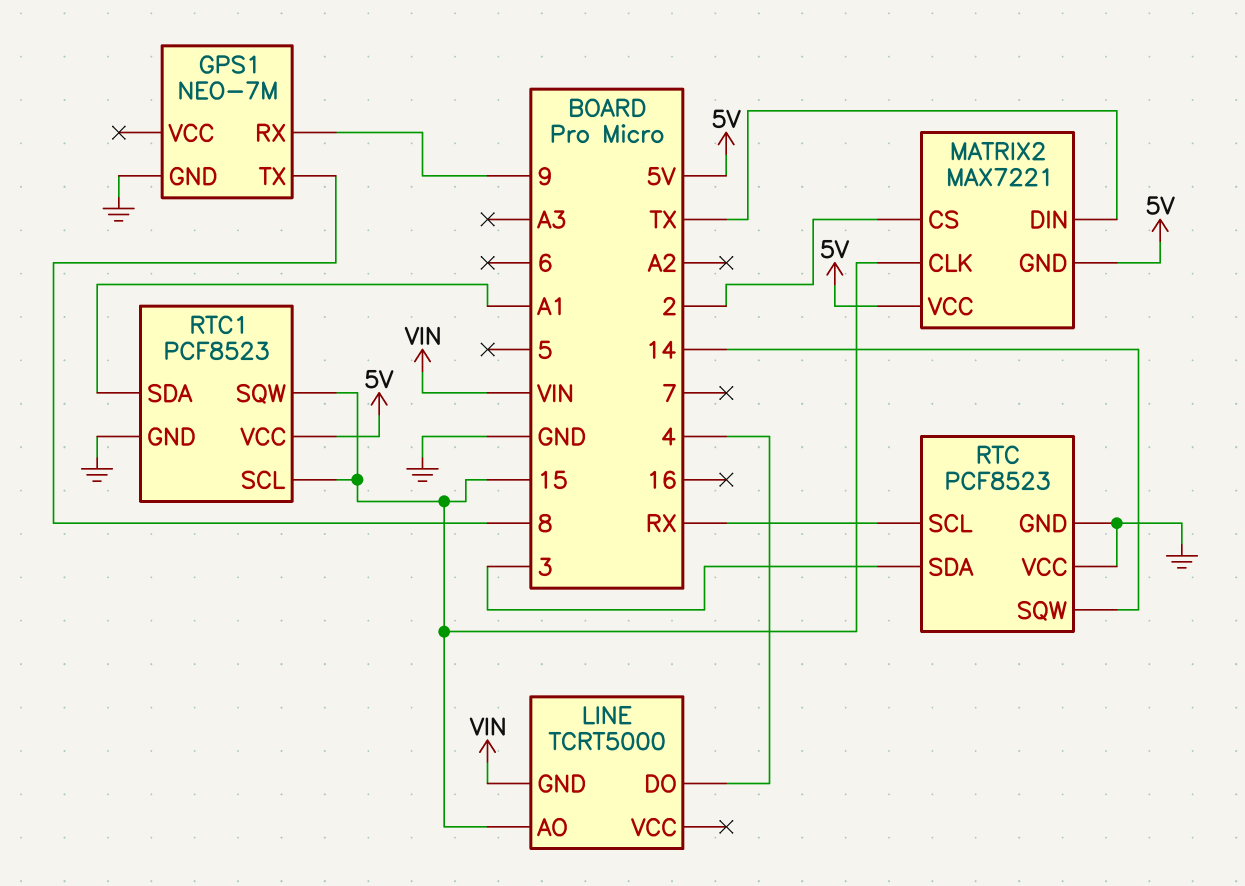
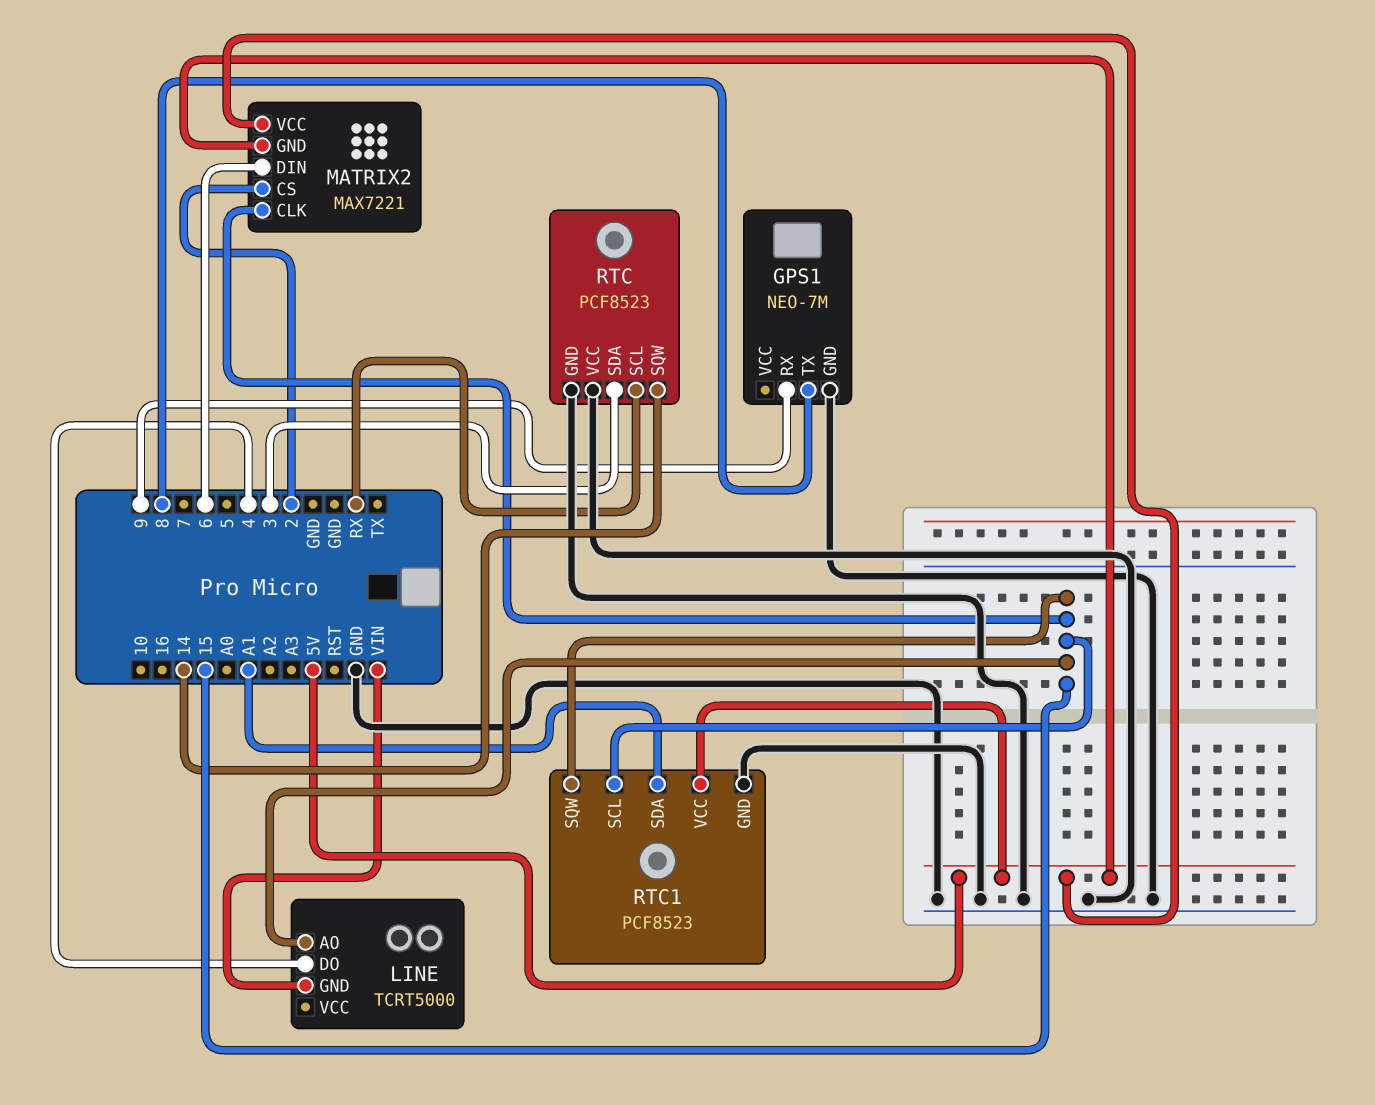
MATRIX2 pin DIN: TX -> 6

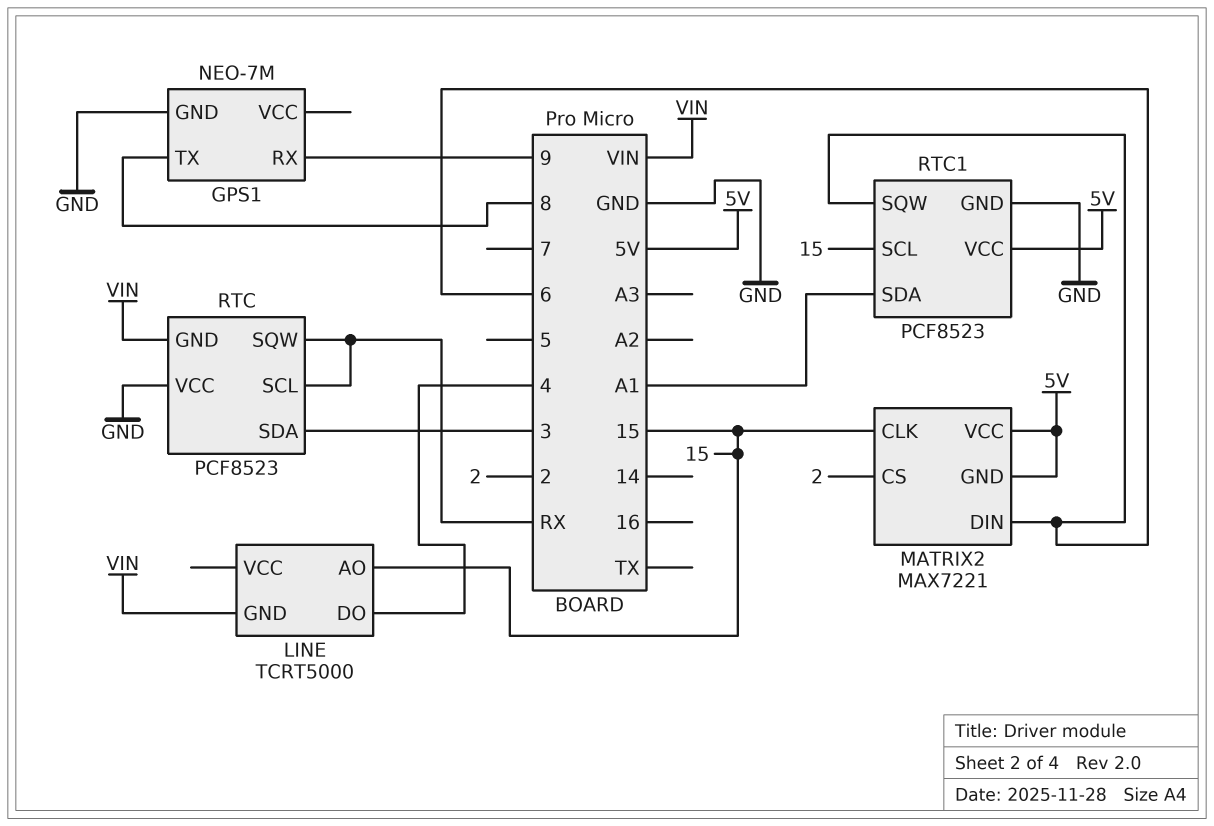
RTC pin GND: GND -> VIN
RTC pin SQW: 14 -> RX
RTC1 pin SQW: 15 -> 6

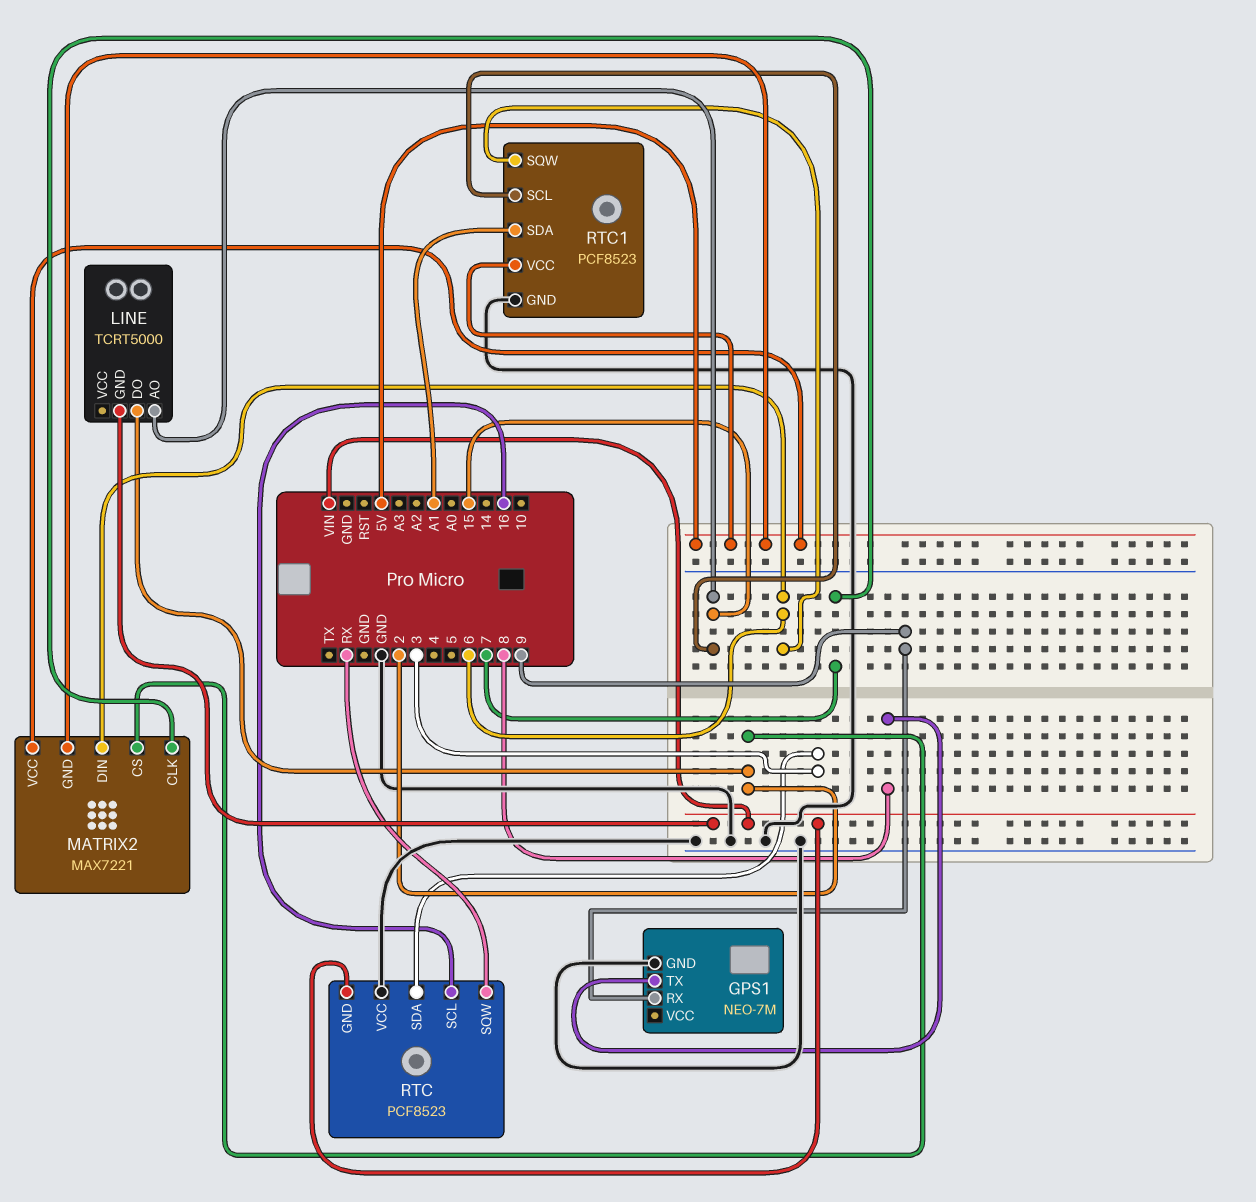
LINE pin DO: 4 -> 2
MATRIX2 pin CLK: 15 -> 7
RTC pin SCL: RX -> 16

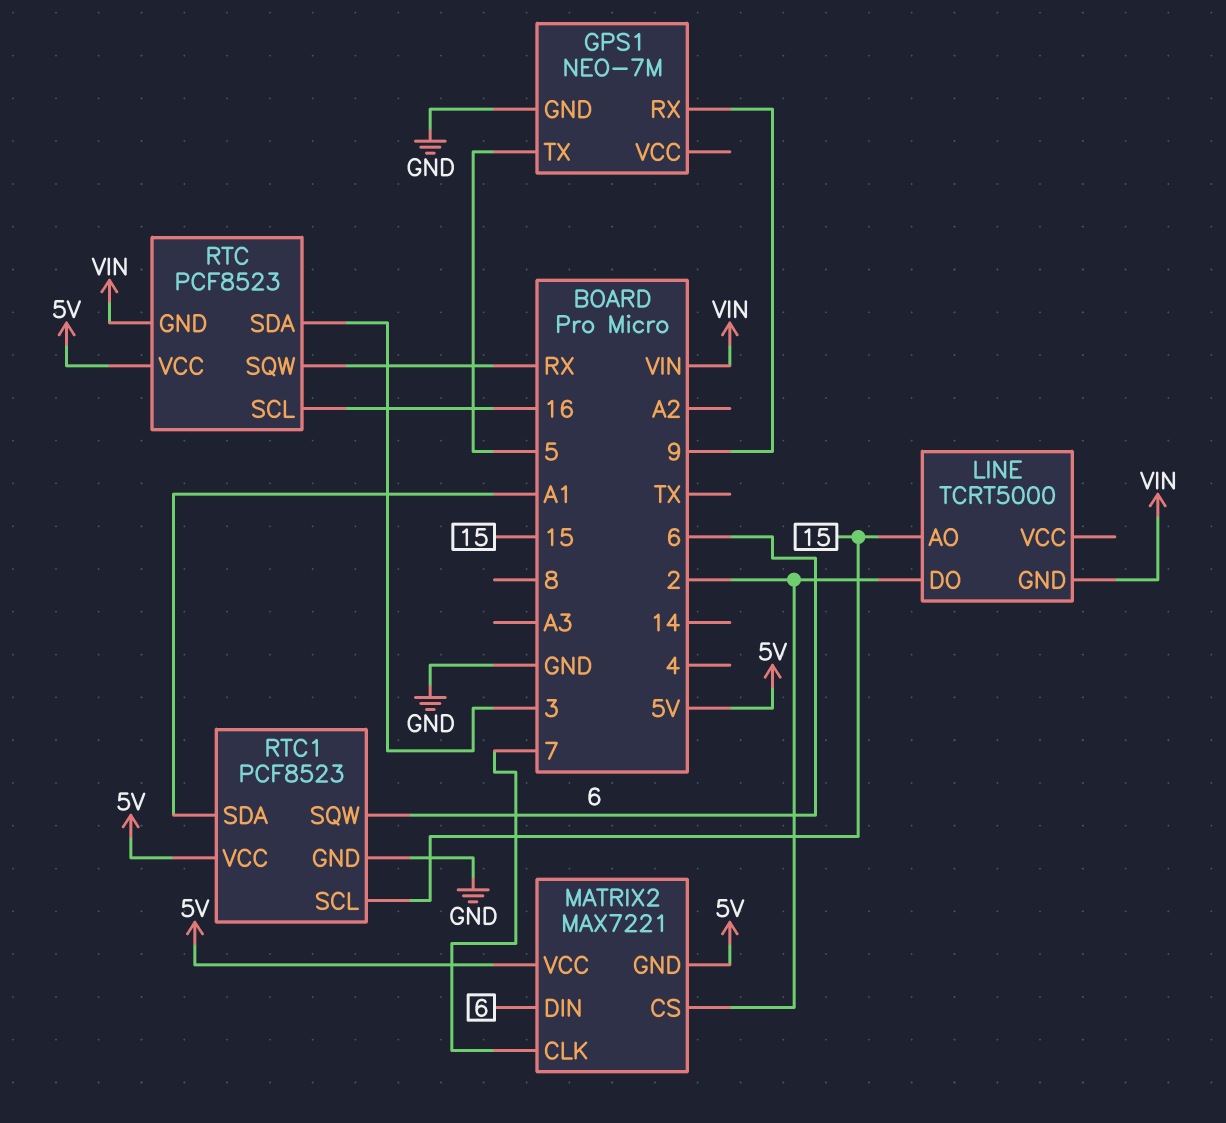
GPS1 pin TX: 8 -> 5
RTC pin VCC: GND -> 5V

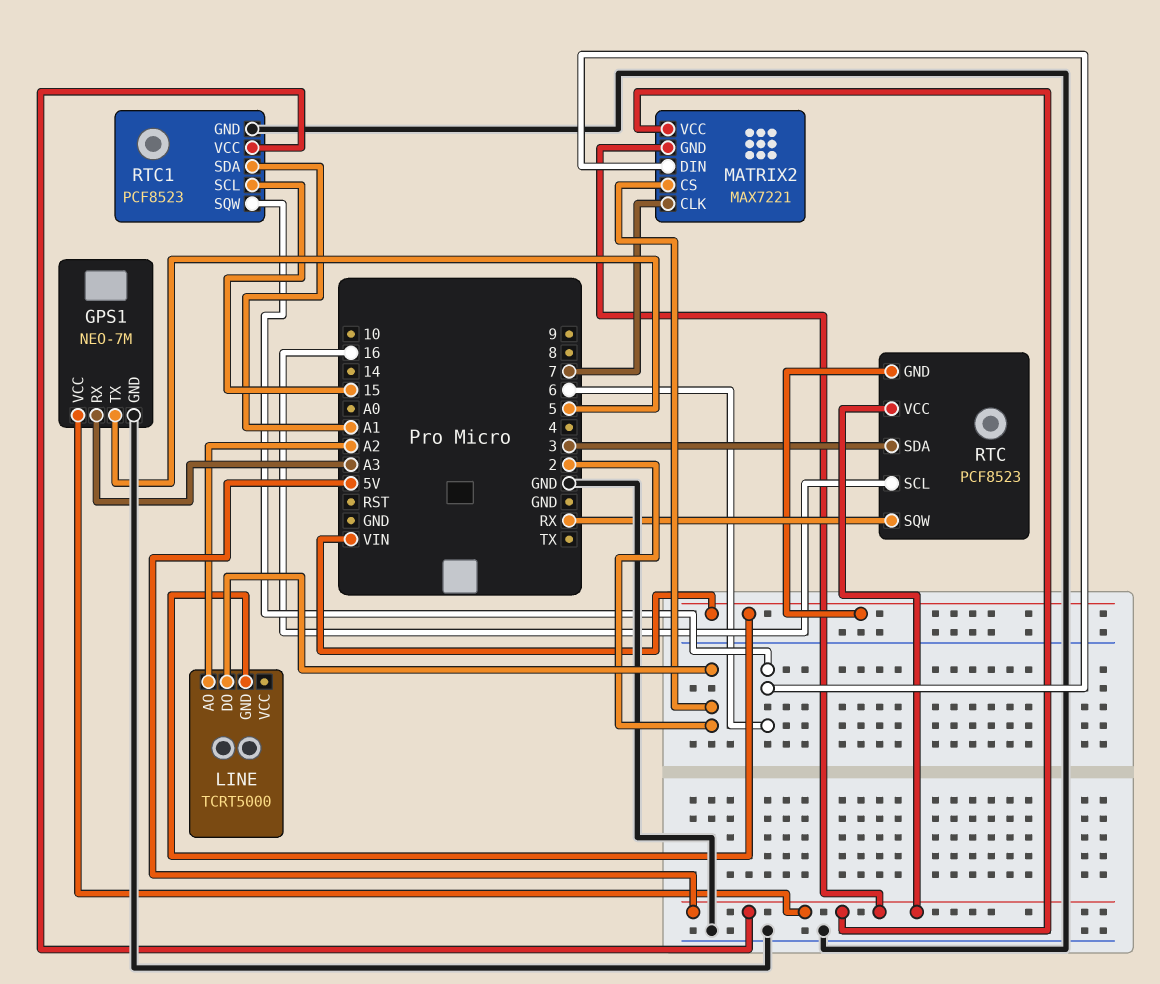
GPS1 pin RX: 9 -> A3
GPS1 pin VCC: none -> 5V
LINE pin AO: 15 -> A2

